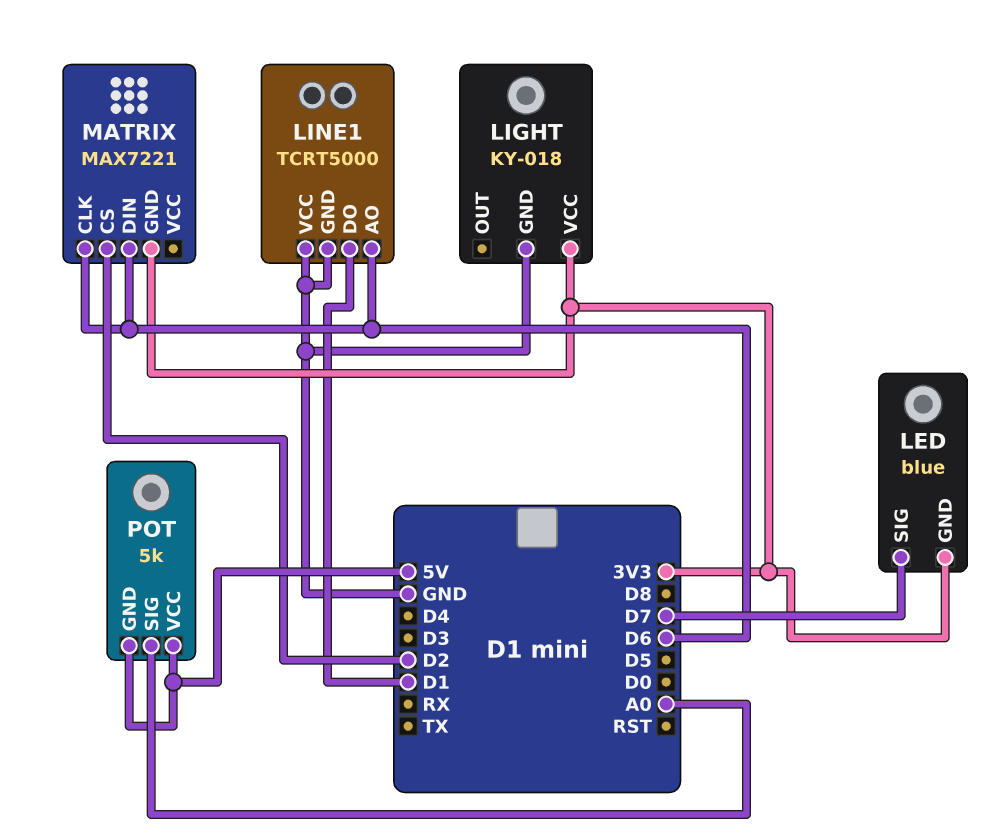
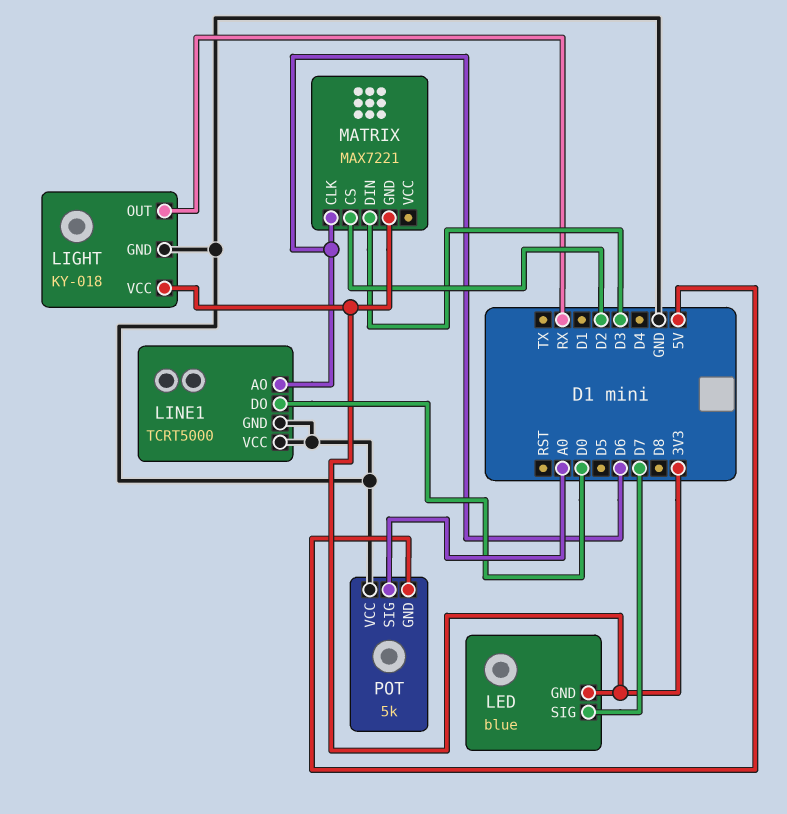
LIGHT pin OUT: none -> RX
LINE1 pin DO: D1 -> D0
MATRIX pin DIN: D6 -> D3
POT pin VCC: 5V -> GND

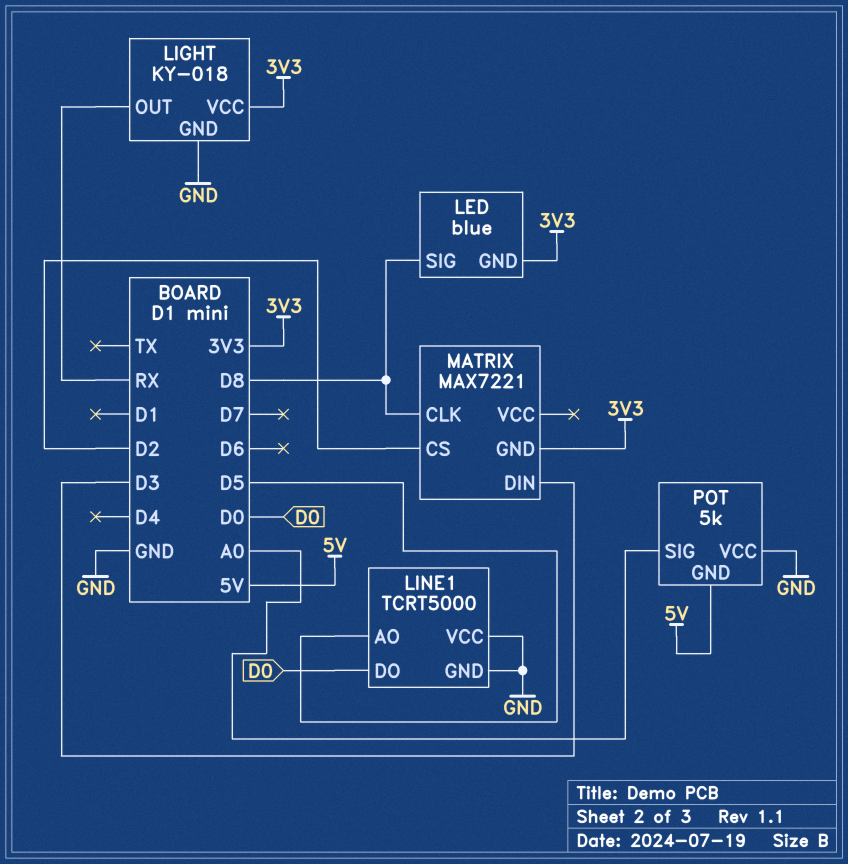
LED pin SIG: D7 -> D8
LINE1 pin AO: D6 -> D5
MATRIX pin CLK: D6 -> D8

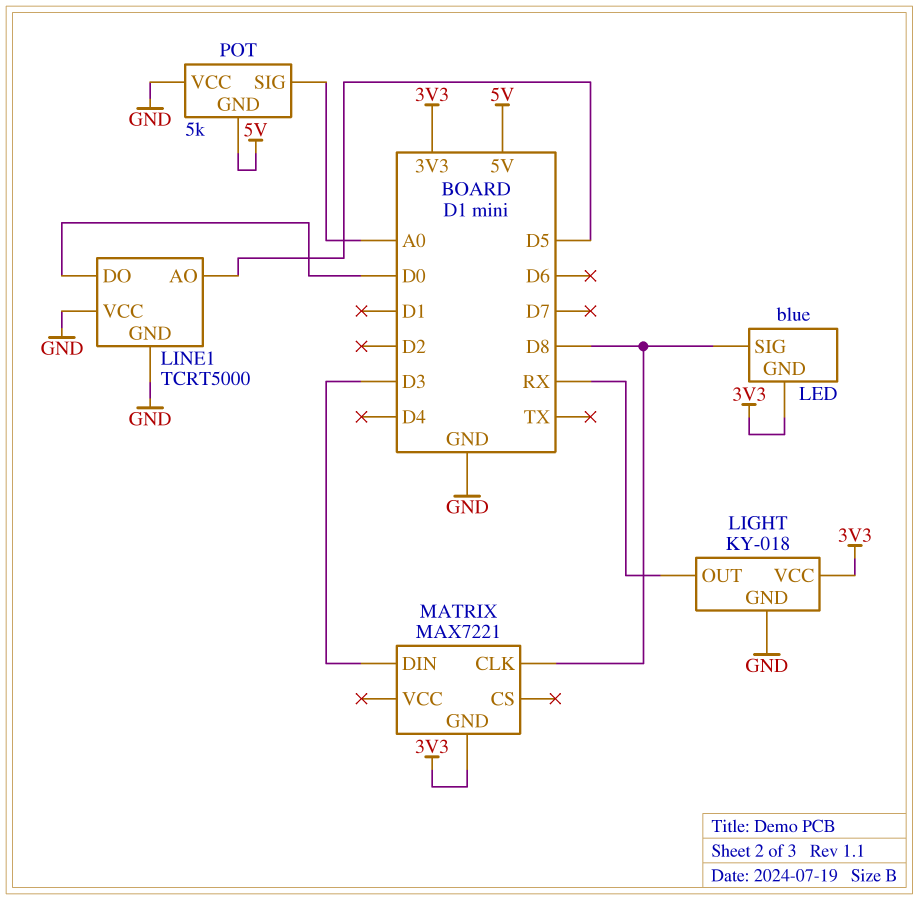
MATRIX pin CS: D2 -> none

